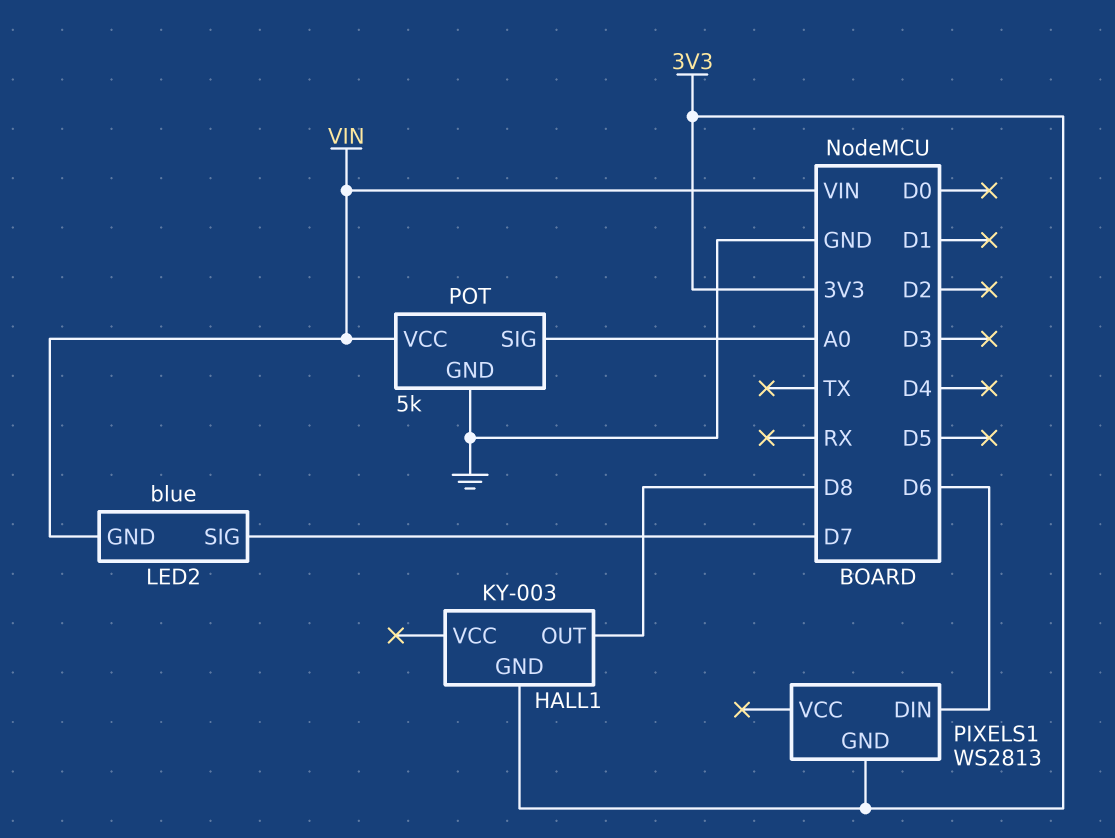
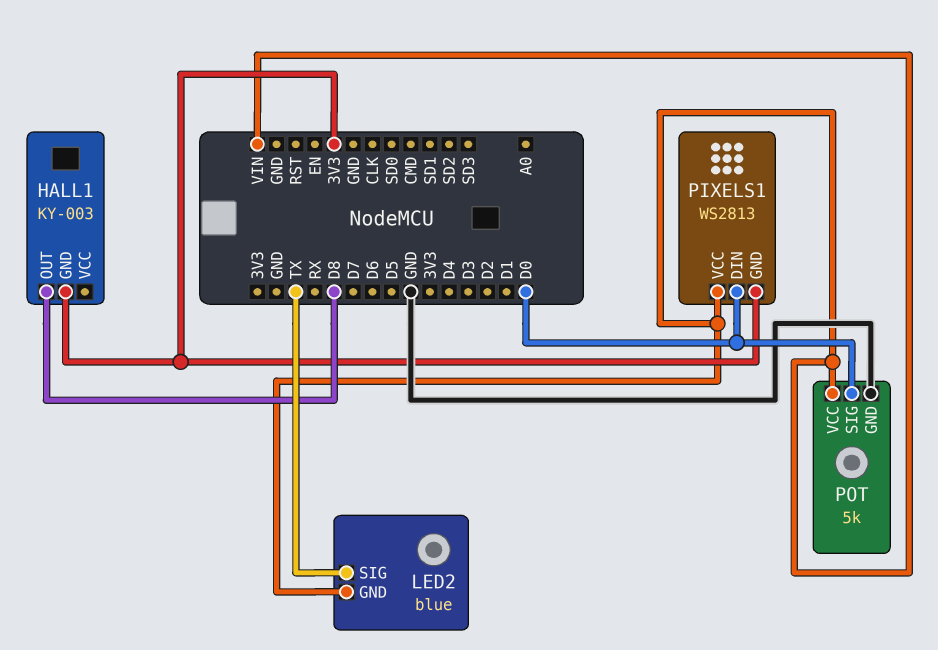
LED2 pin SIG: D7 -> TX
PIXELS1 pin DIN: D6 -> D0
PIXELS1 pin VCC: none -> VIN
POT pin SIG: A0 -> D0

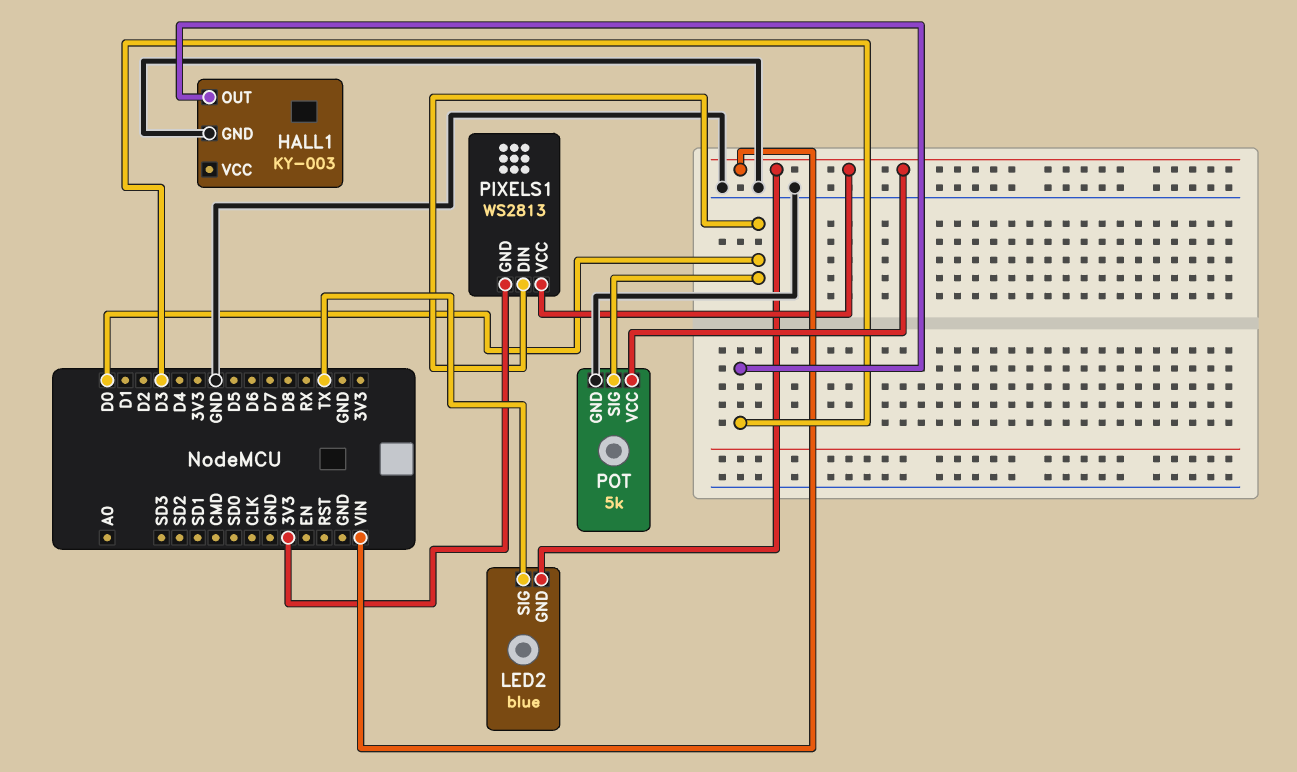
HALL1 pin GND: 3V3 -> GND
HALL1 pin OUT: D8 -> D3

